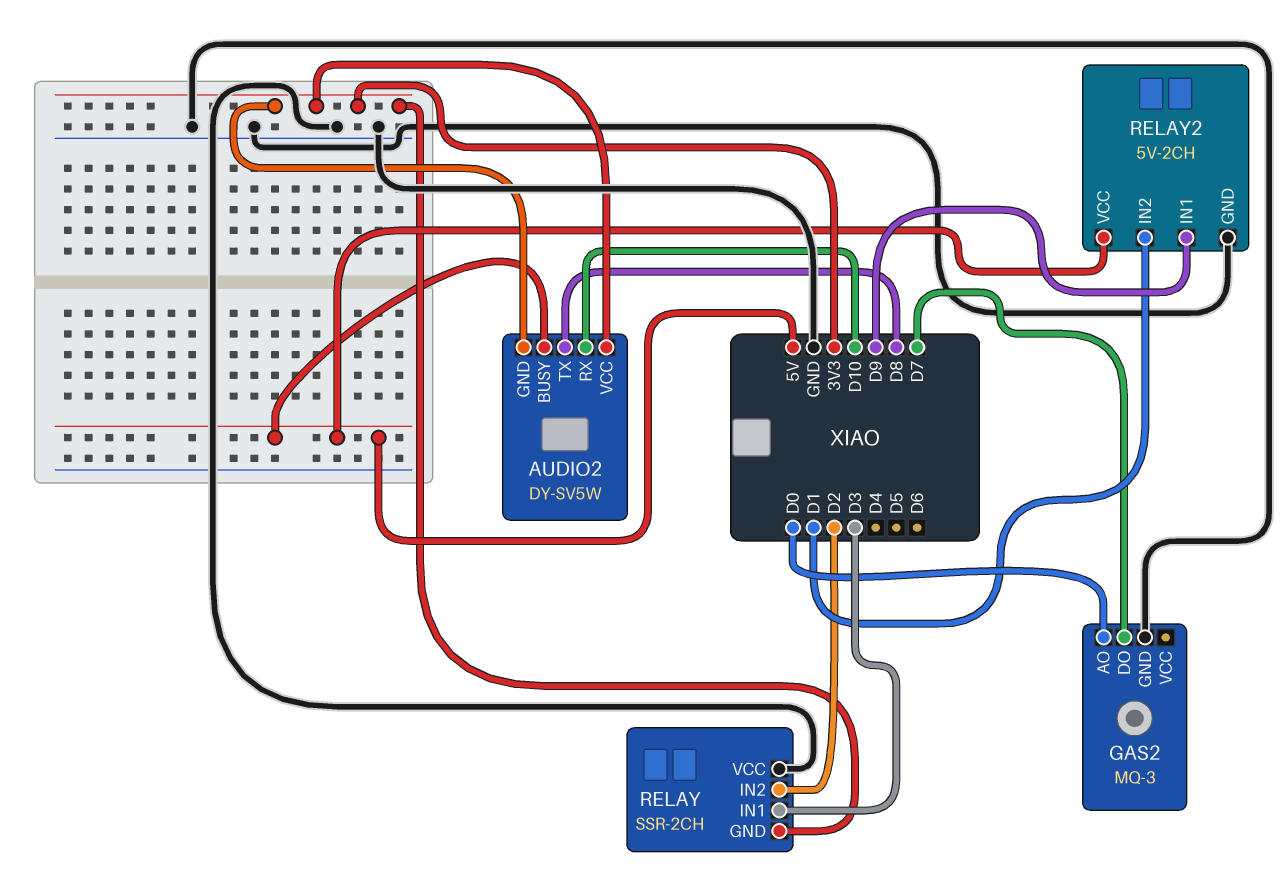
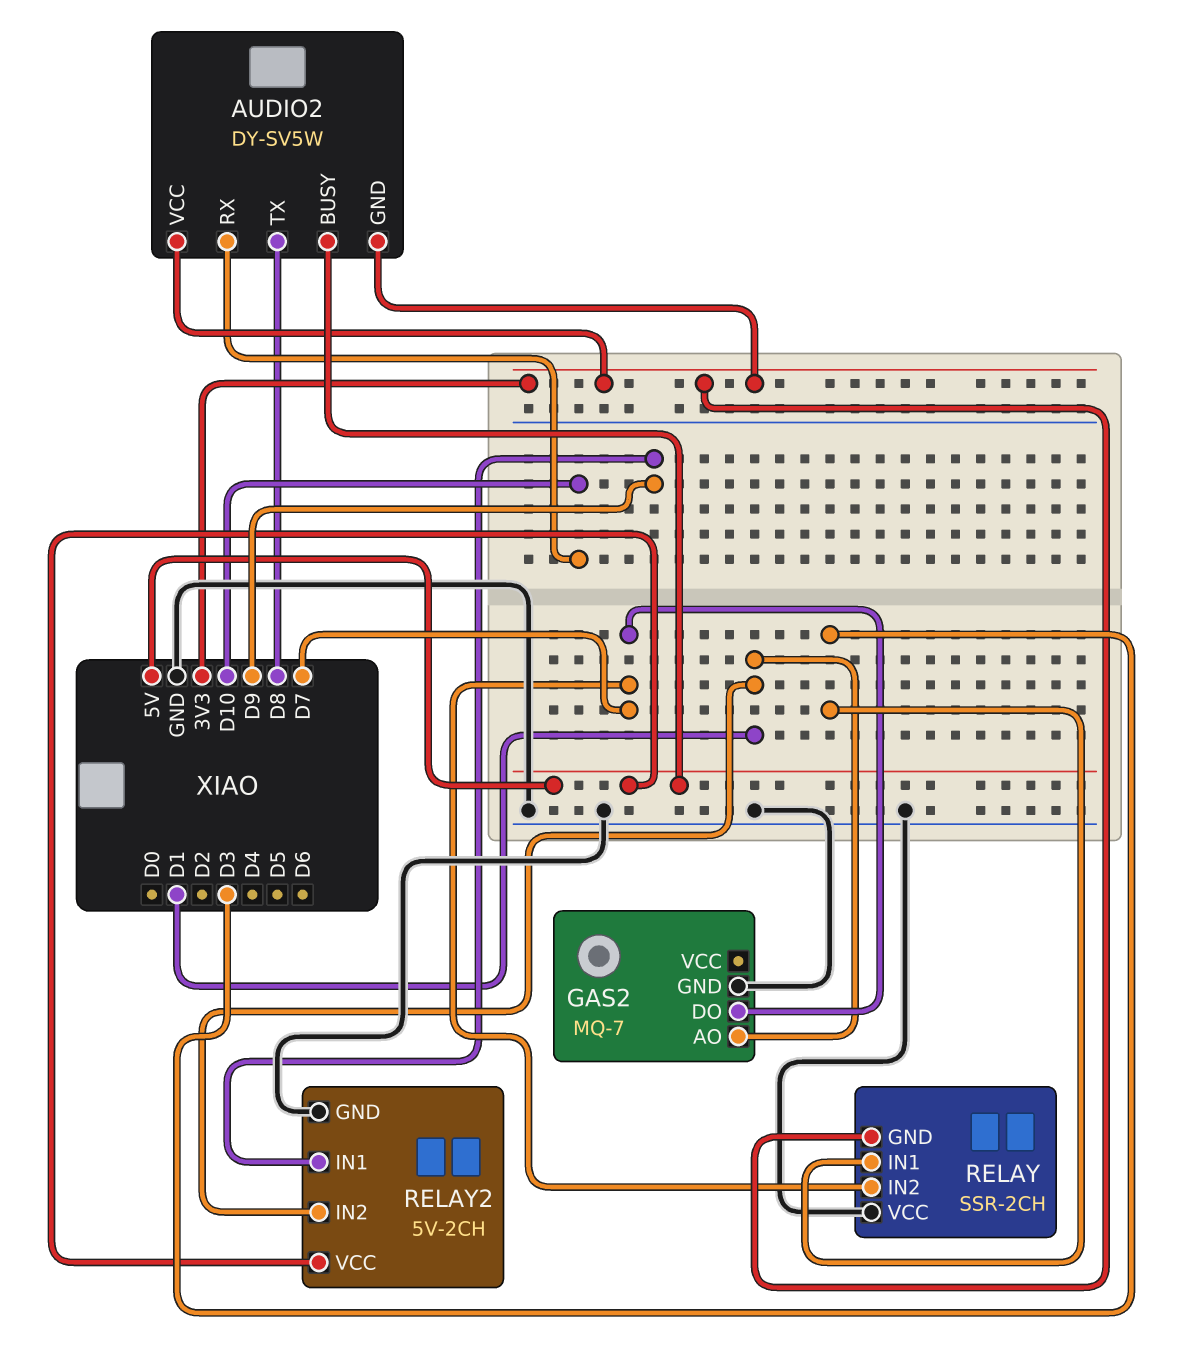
GAS2: MQ-3 -> MQ-7
GAS2 pin AO: D0 -> D1
RELAY pin IN2: D2 -> D7

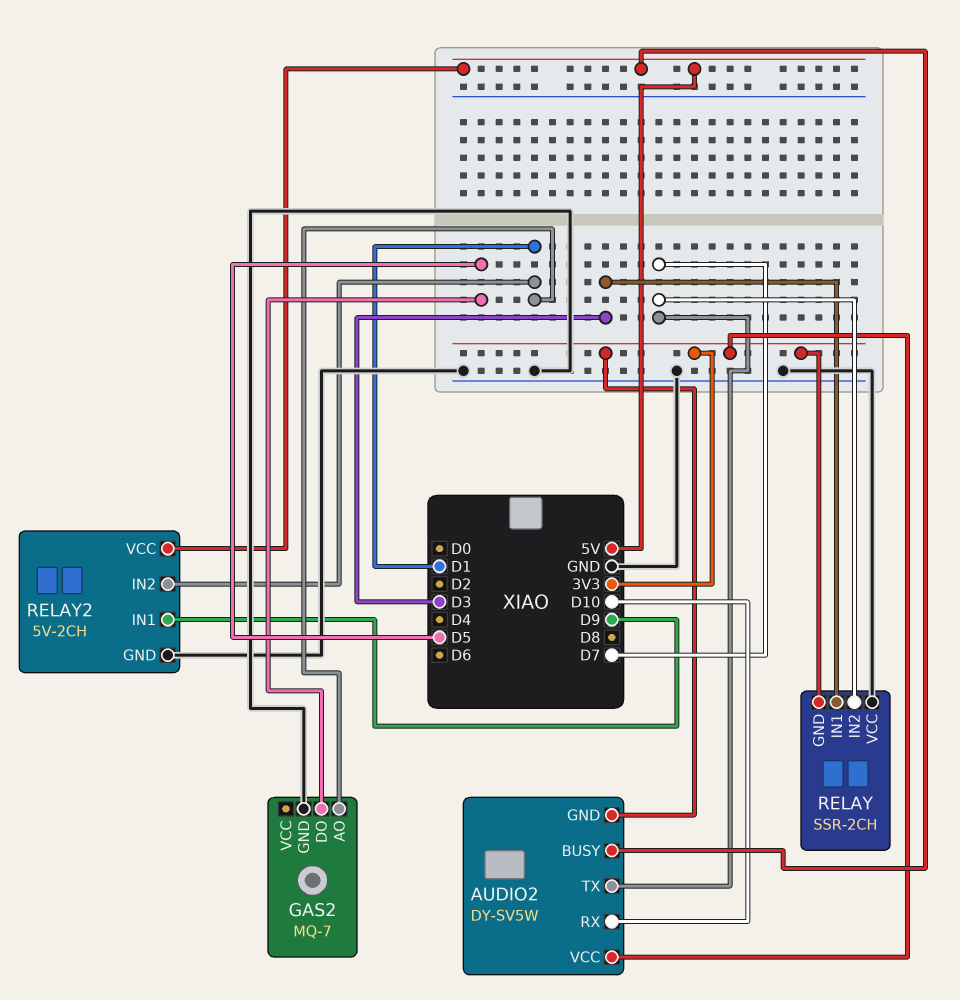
AUDIO2 pin TX: D8 -> D7
GAS2 pin DO: D7 -> D5

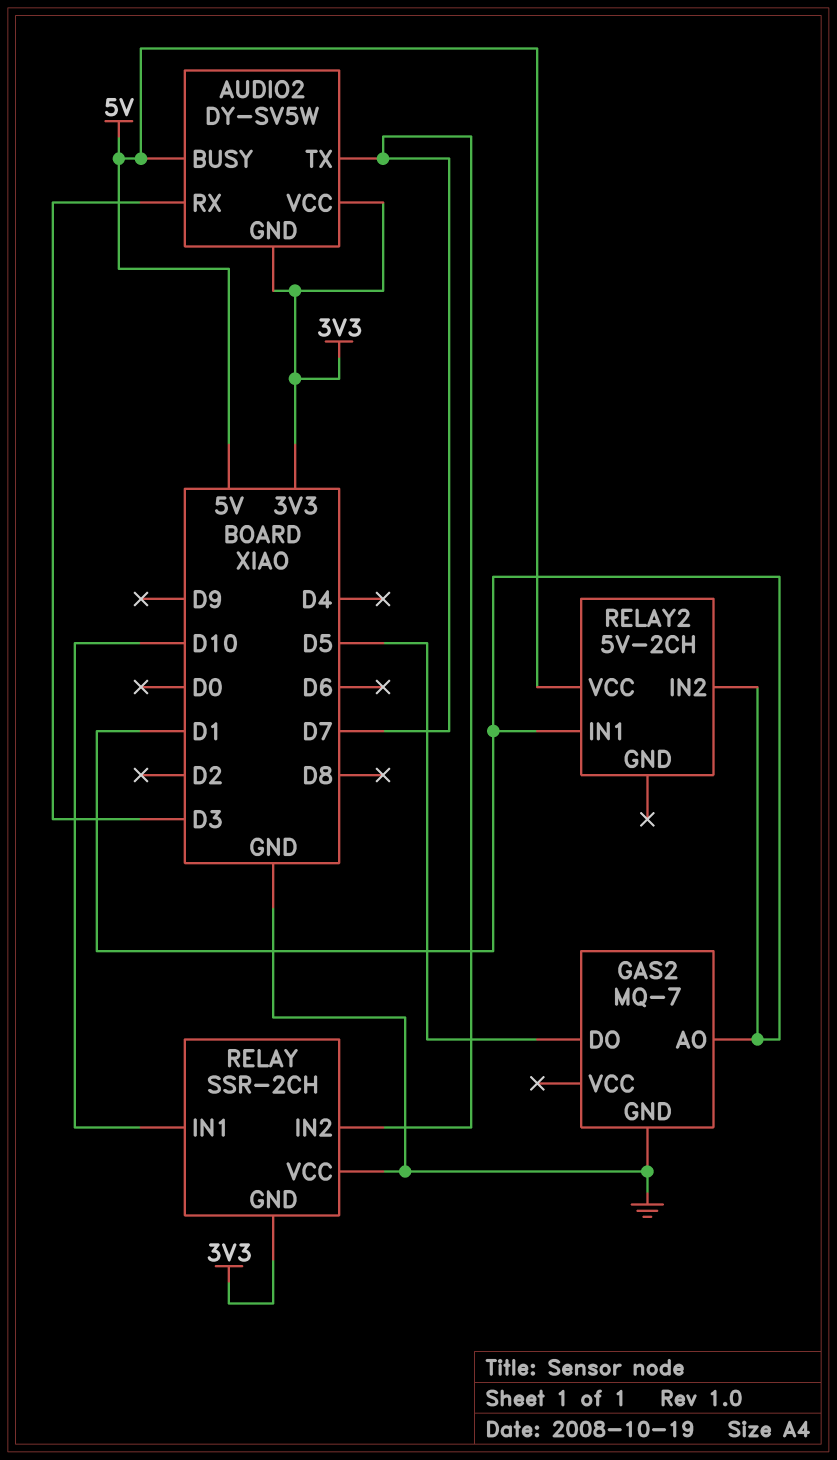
AUDIO2 pin RX: D10 -> D3
RELAY pin IN1: D3 -> D10
RELAY2 pin GND: GND -> none
RELAY2 pin IN1: D9 -> D1

